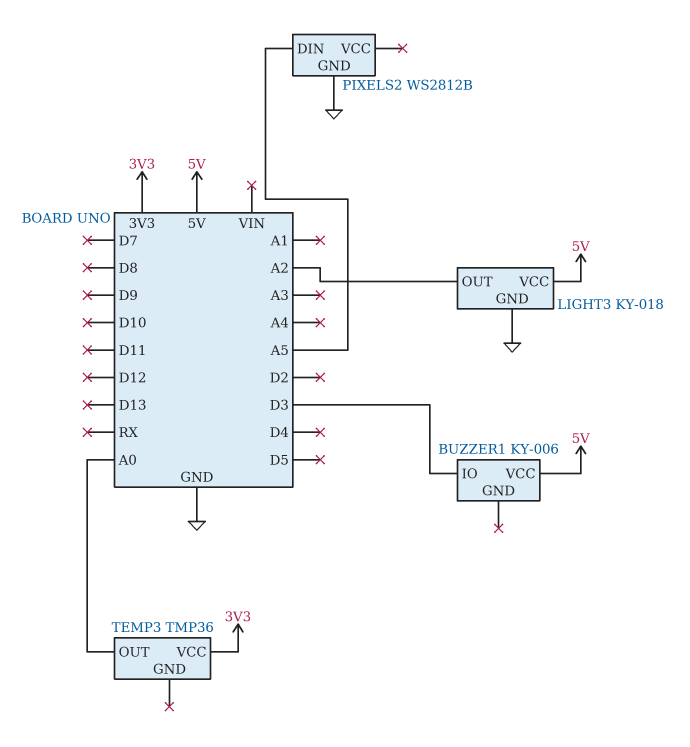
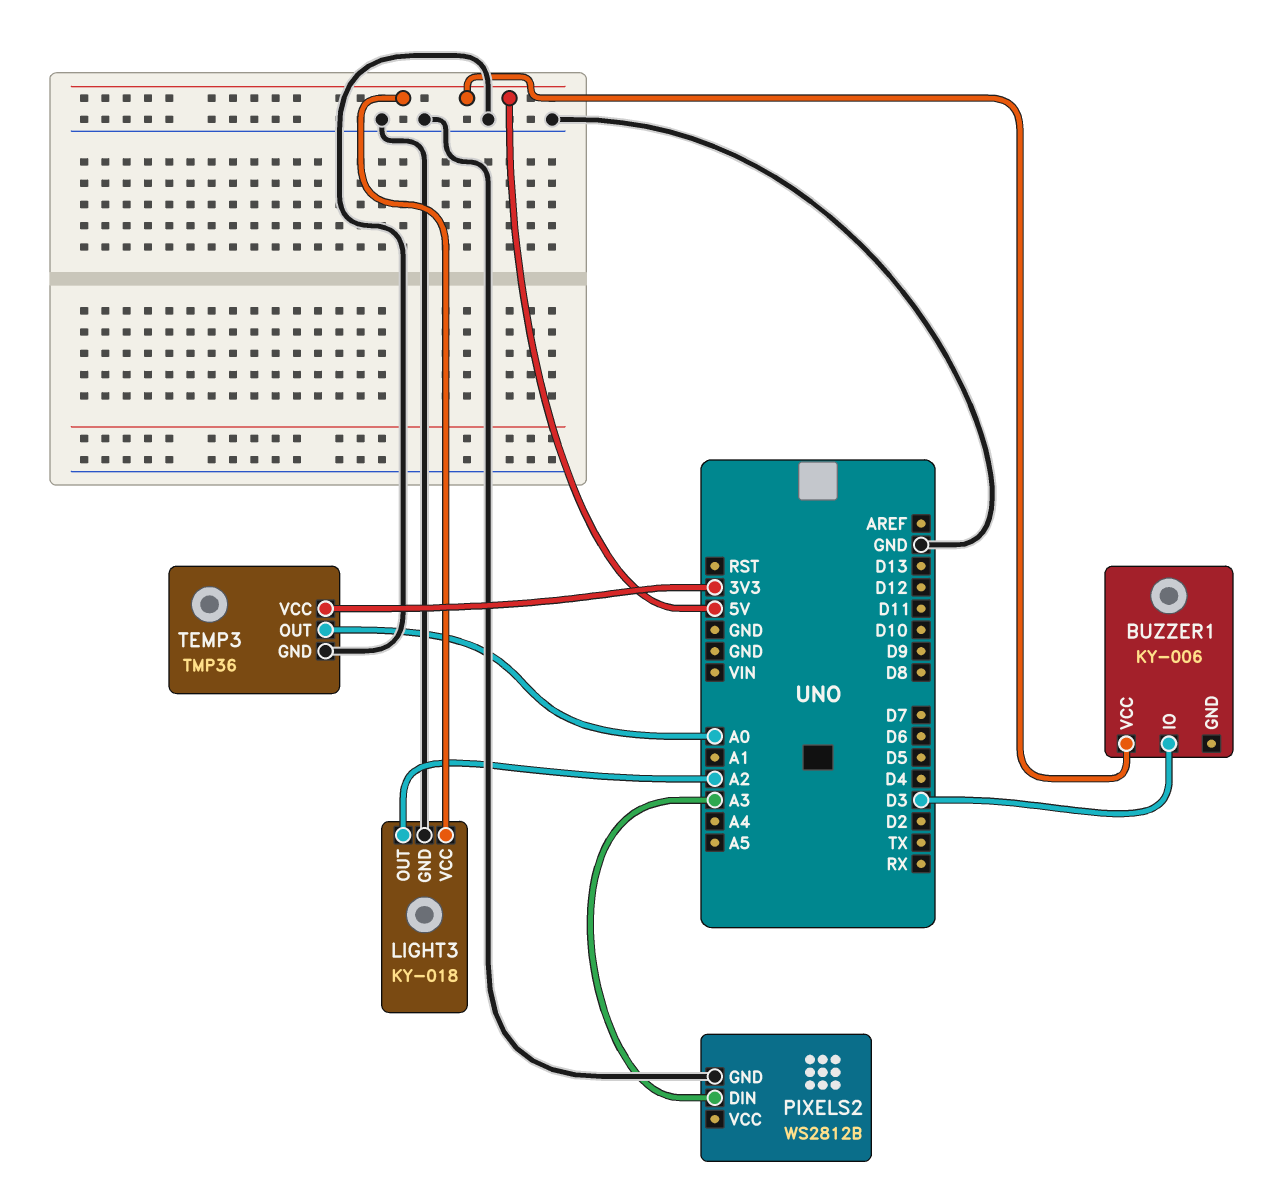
PIXELS2 pin DIN: A5 -> A3
TEMP3 pin GND: none -> GND

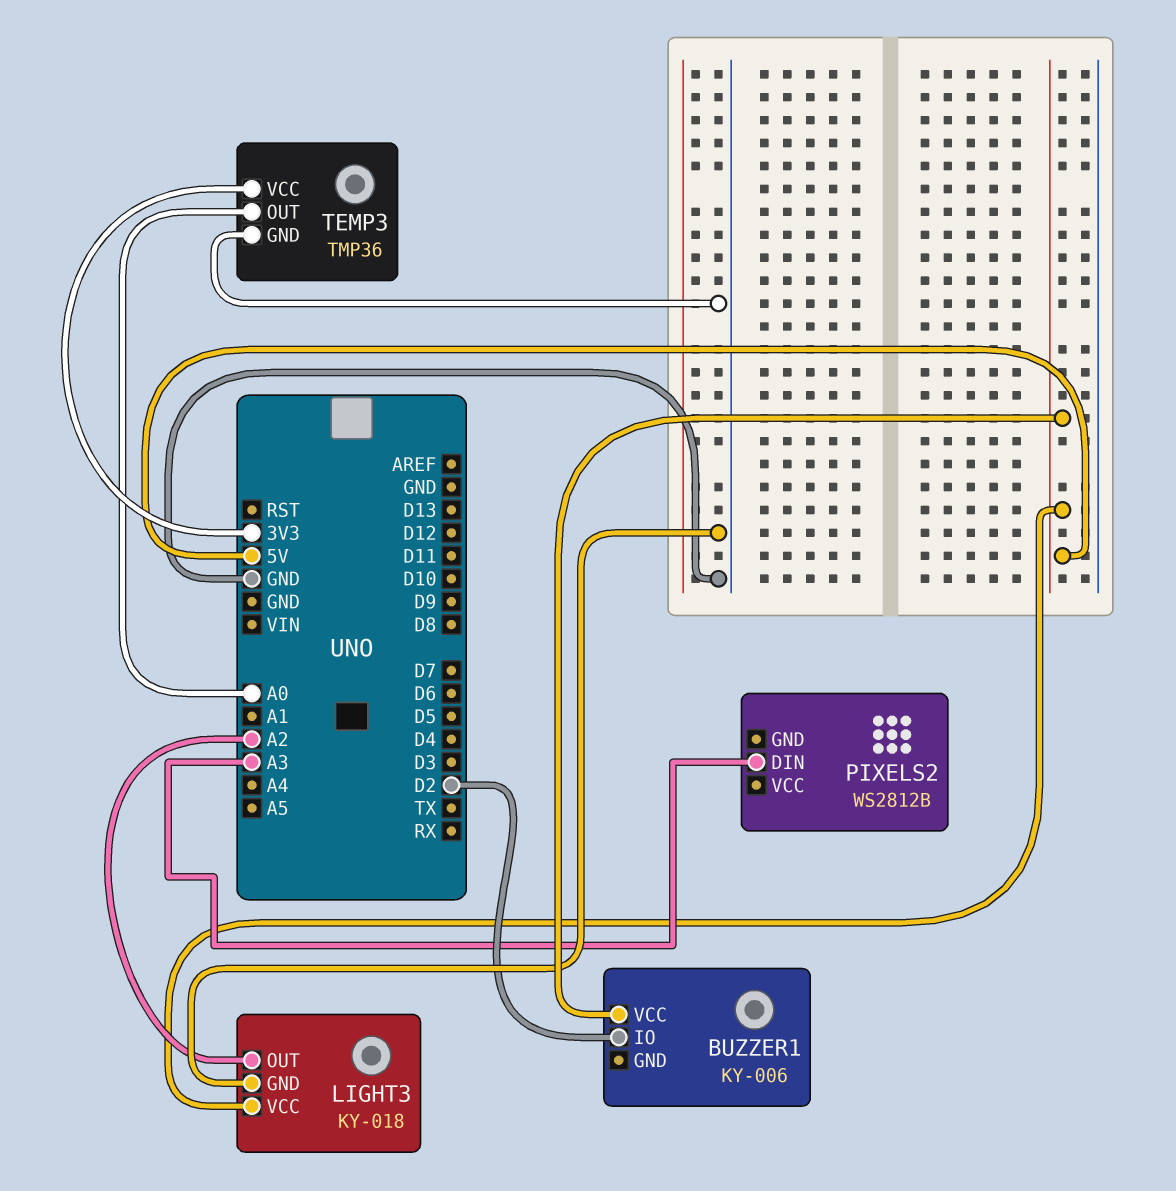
BUZZER1 pin IO: D3 -> D2
PIXELS2 pin GND: GND -> none

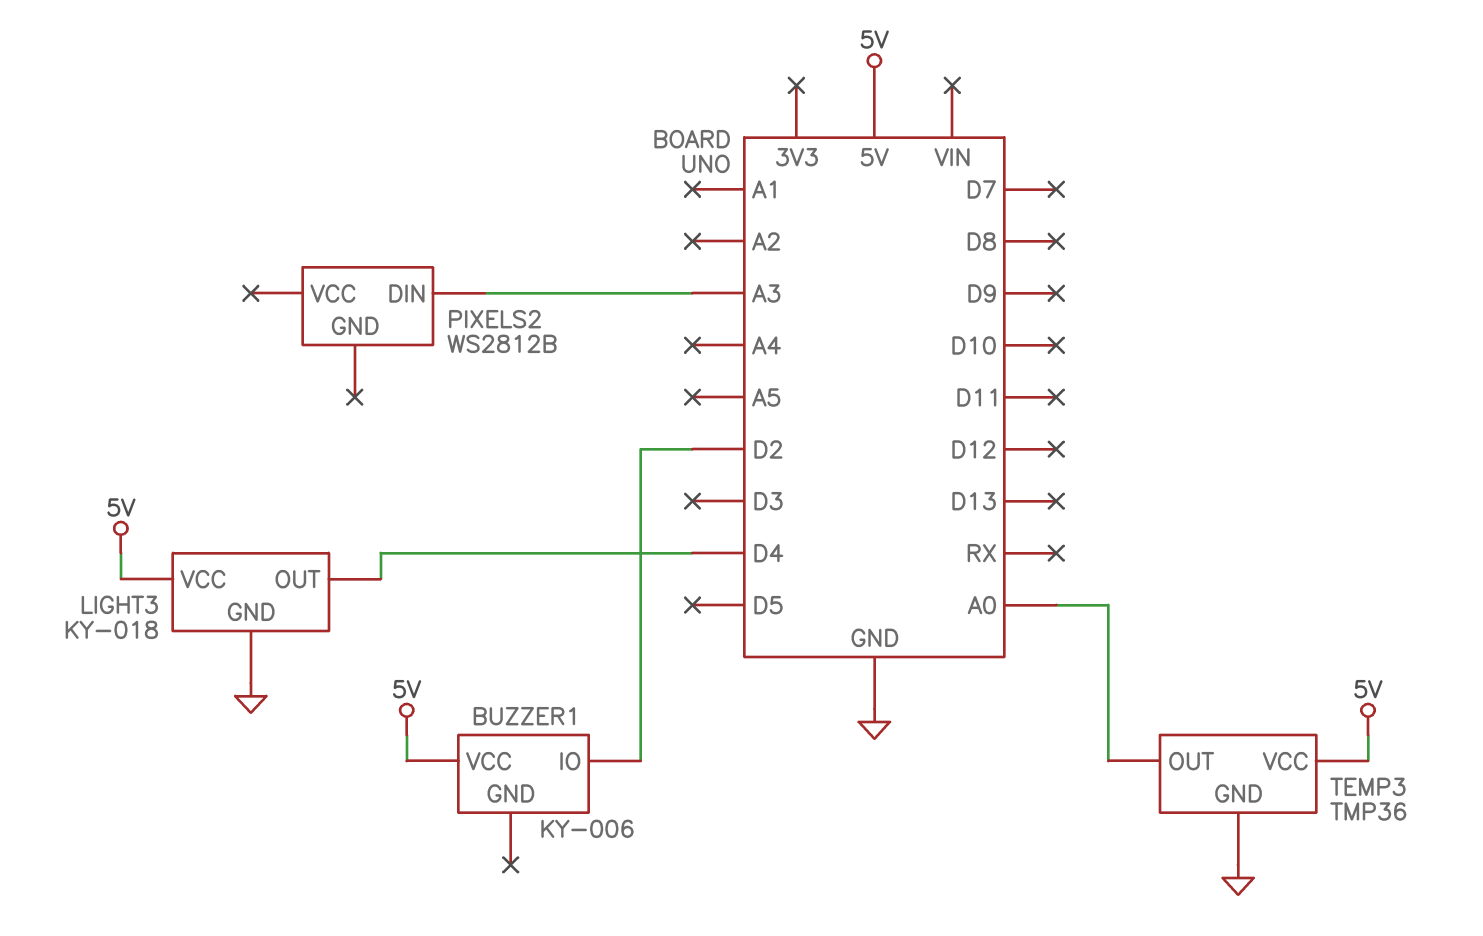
LIGHT3 pin OUT: A2 -> D4
TEMP3 pin VCC: 3V3 -> 5V

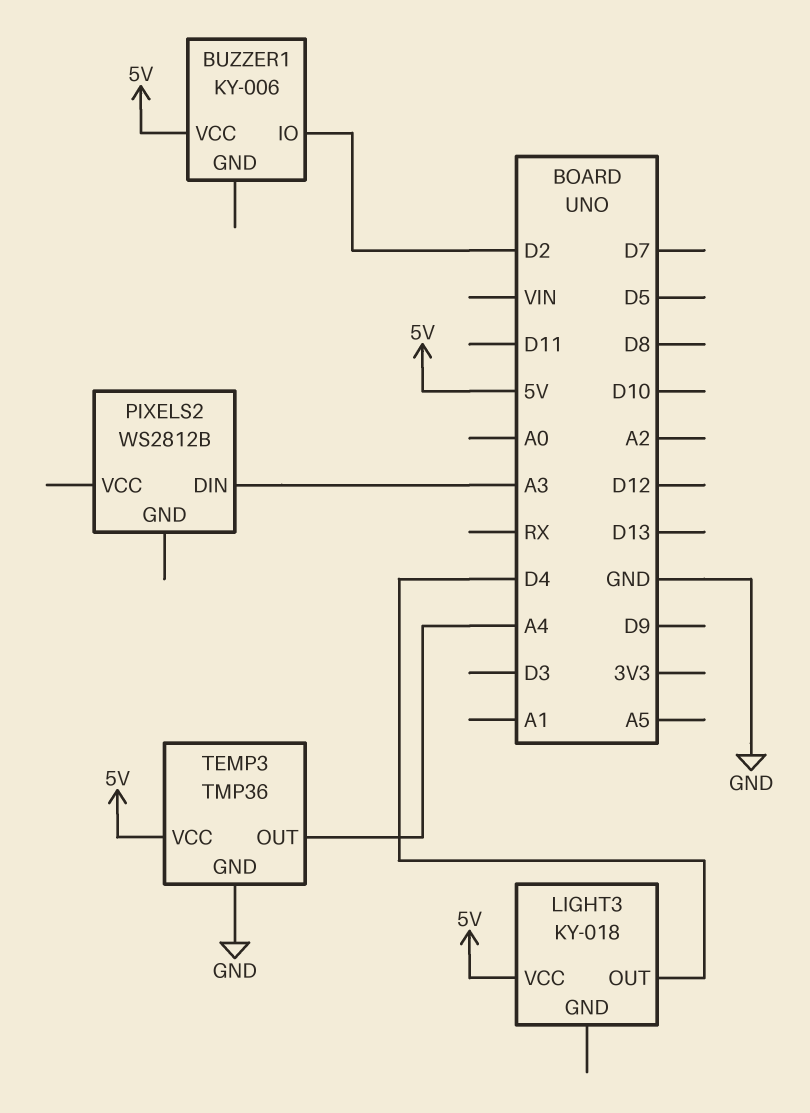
LIGHT3 pin GND: GND -> none
TEMP3 pin OUT: A0 -> A4

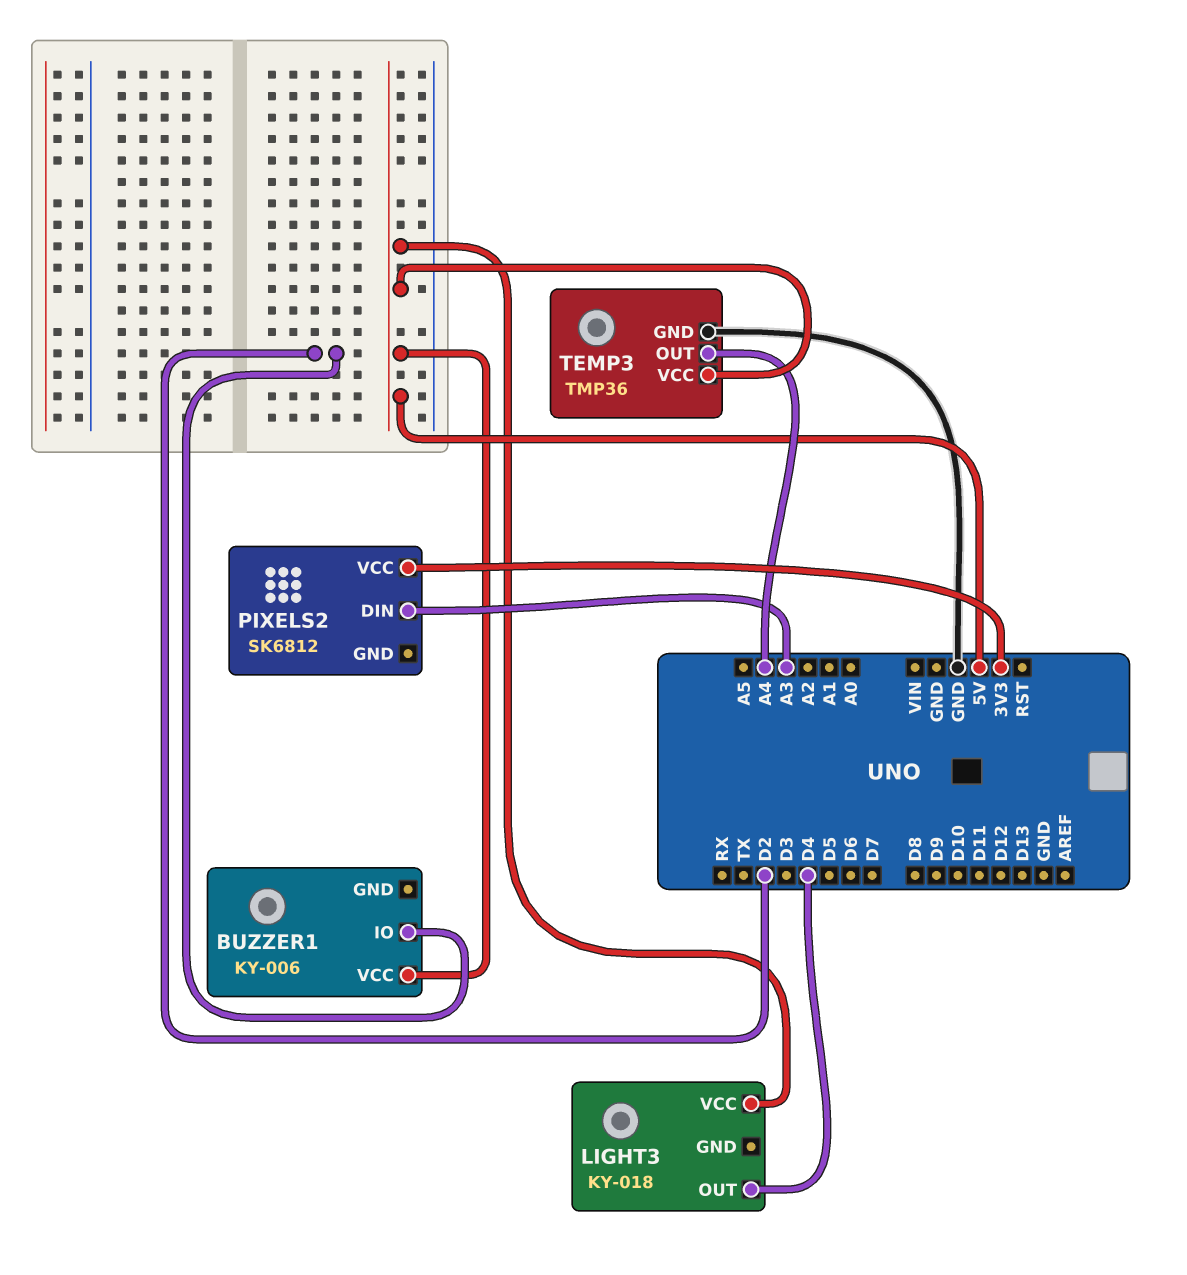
PIXELS2: WS2812B -> SK6812
PIXELS2 pin VCC: none -> 3V3

